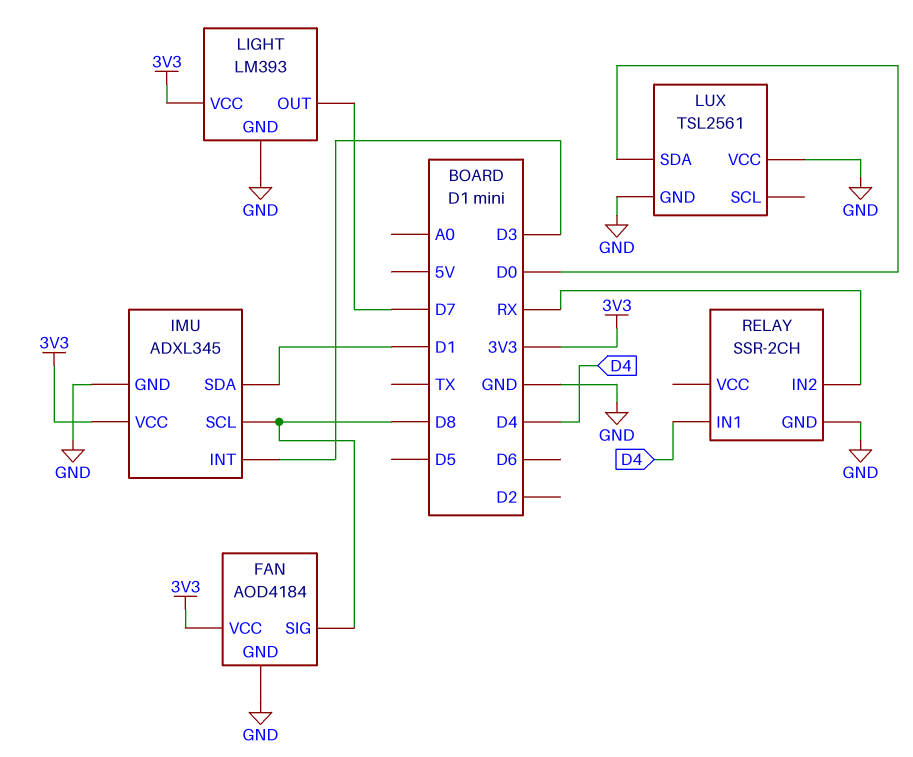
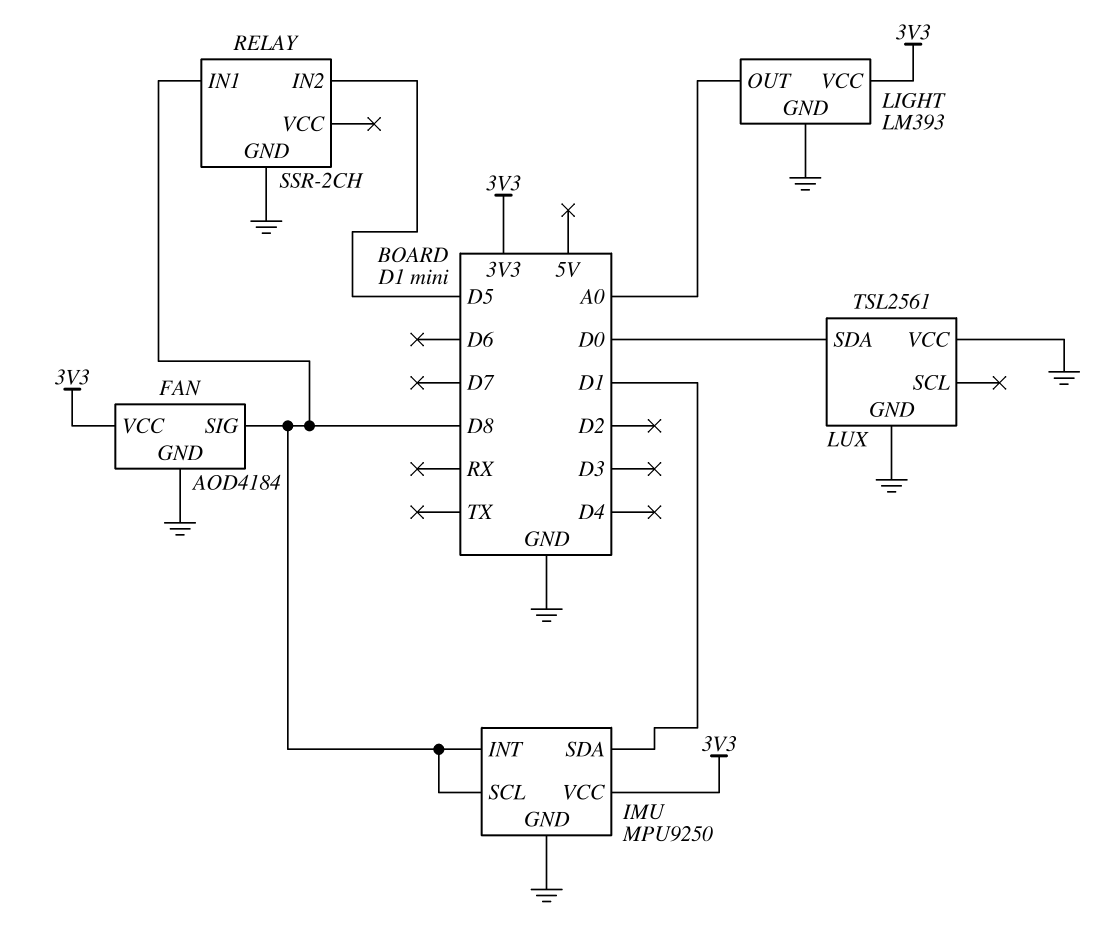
IMU: ADXL345 -> MPU9250
IMU pin INT: D3 -> D8
LIGHT pin OUT: D7 -> A0
RELAY pin IN1: D4 -> D8
RELAY pin IN2: RX -> D5

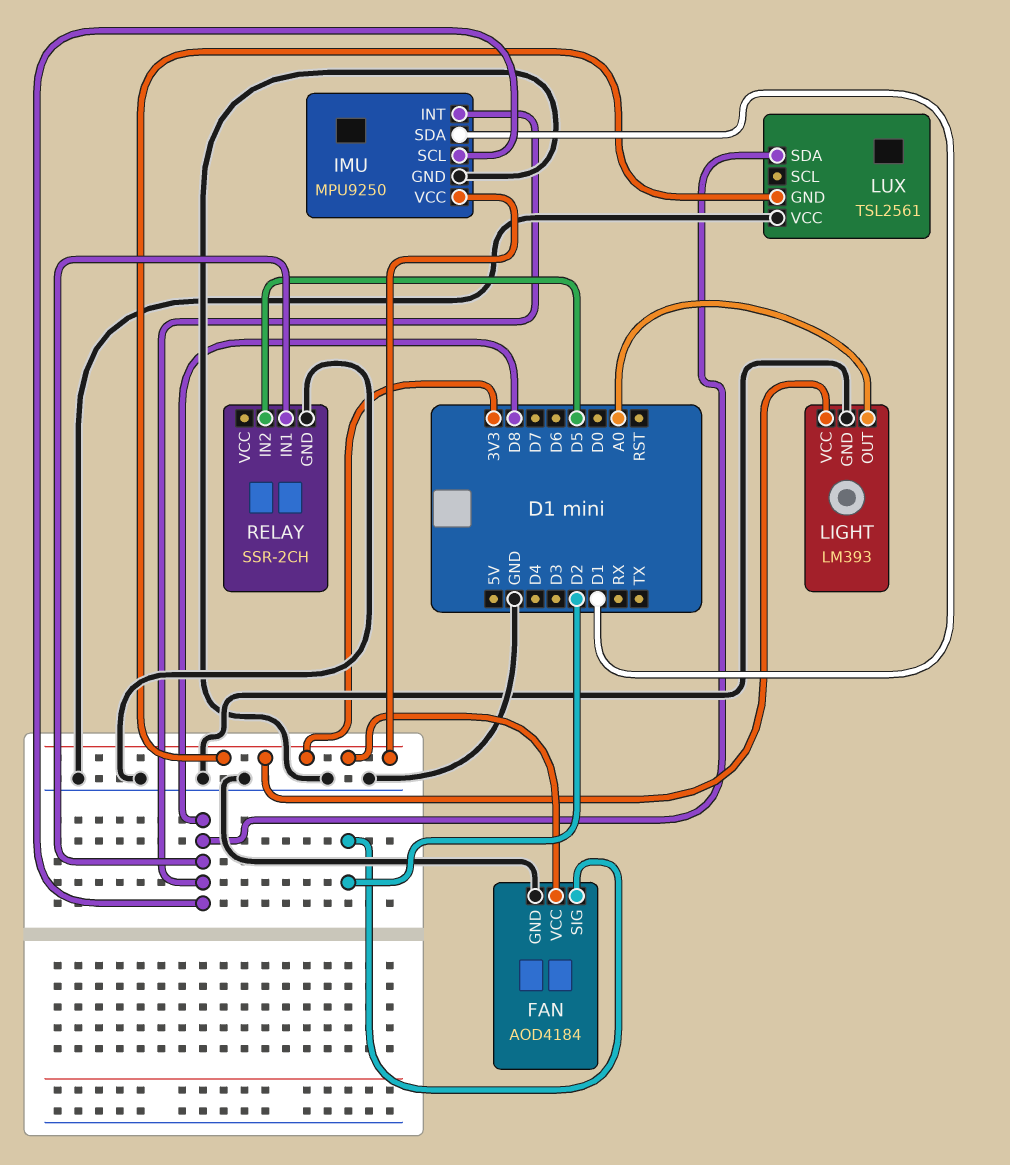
FAN pin SIG: D8 -> D2
LUX pin GND: GND -> 3V3
LUX pin SDA: D0 -> D8

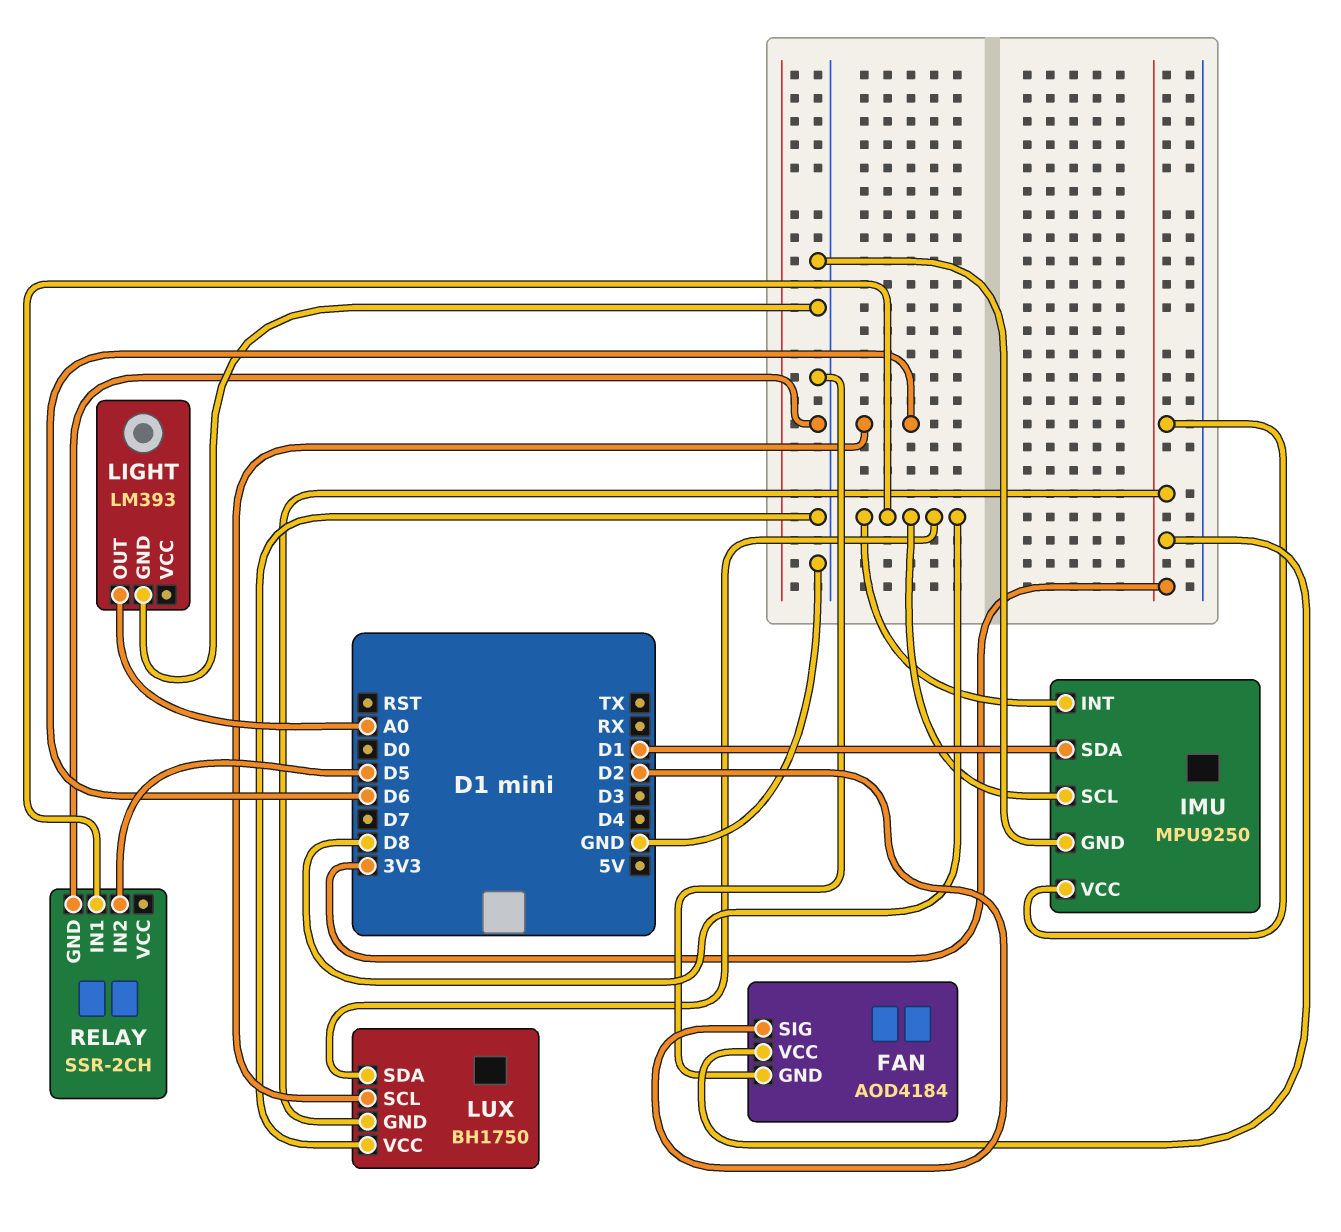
LIGHT pin VCC: 3V3 -> none
LUX: TSL2561 -> BH1750
LUX pin SCL: none -> D6

